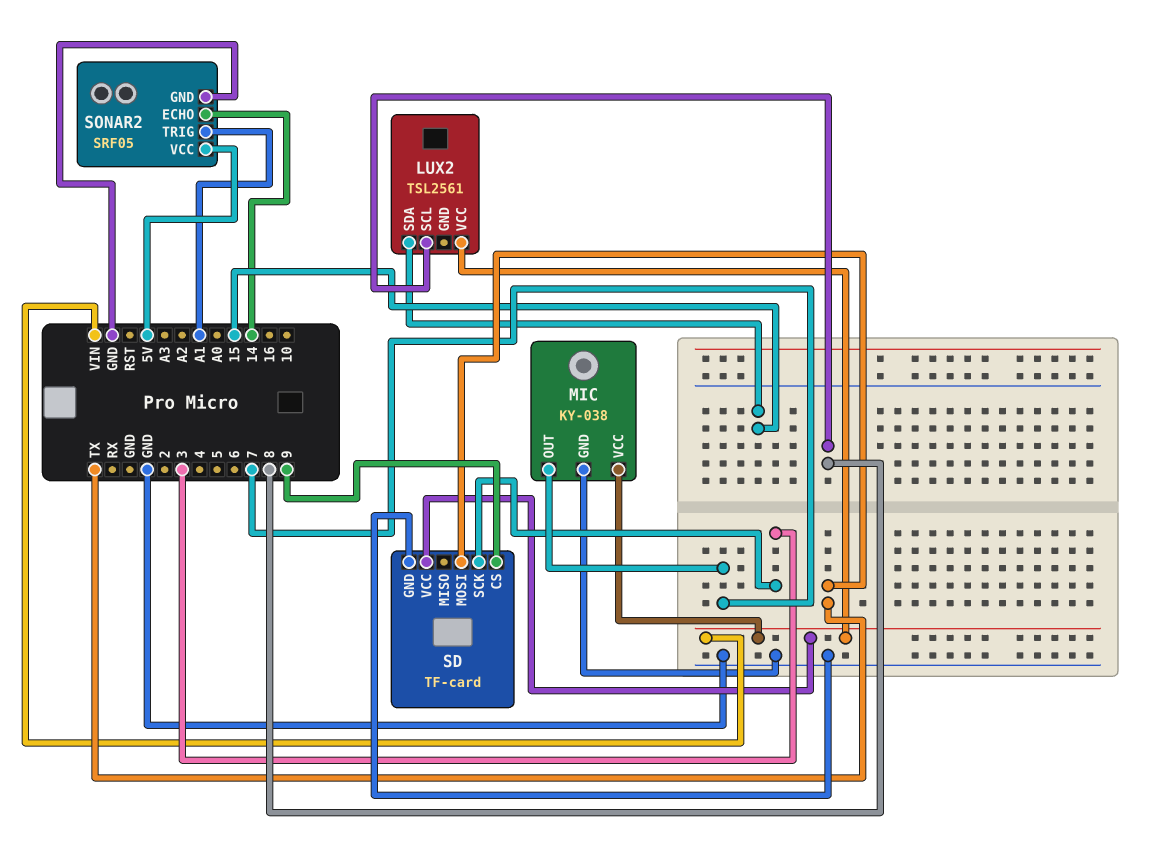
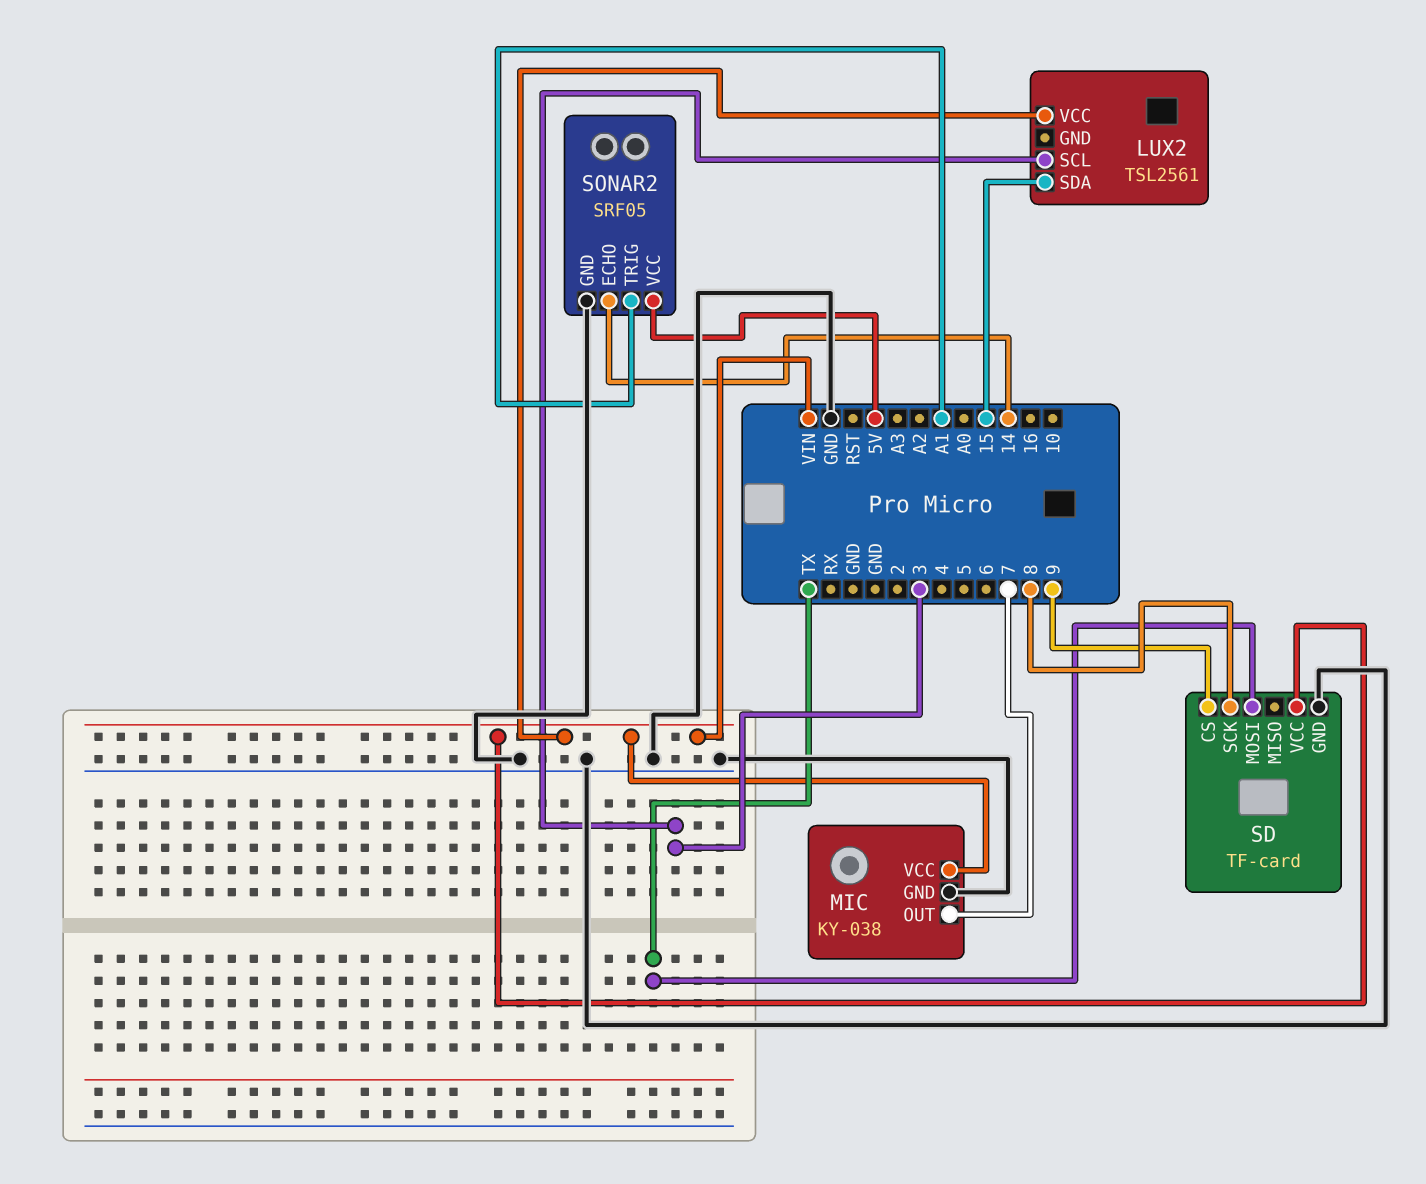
LUX2 pin SCL: 8 -> 3
SD pin SCK: 3 -> 8

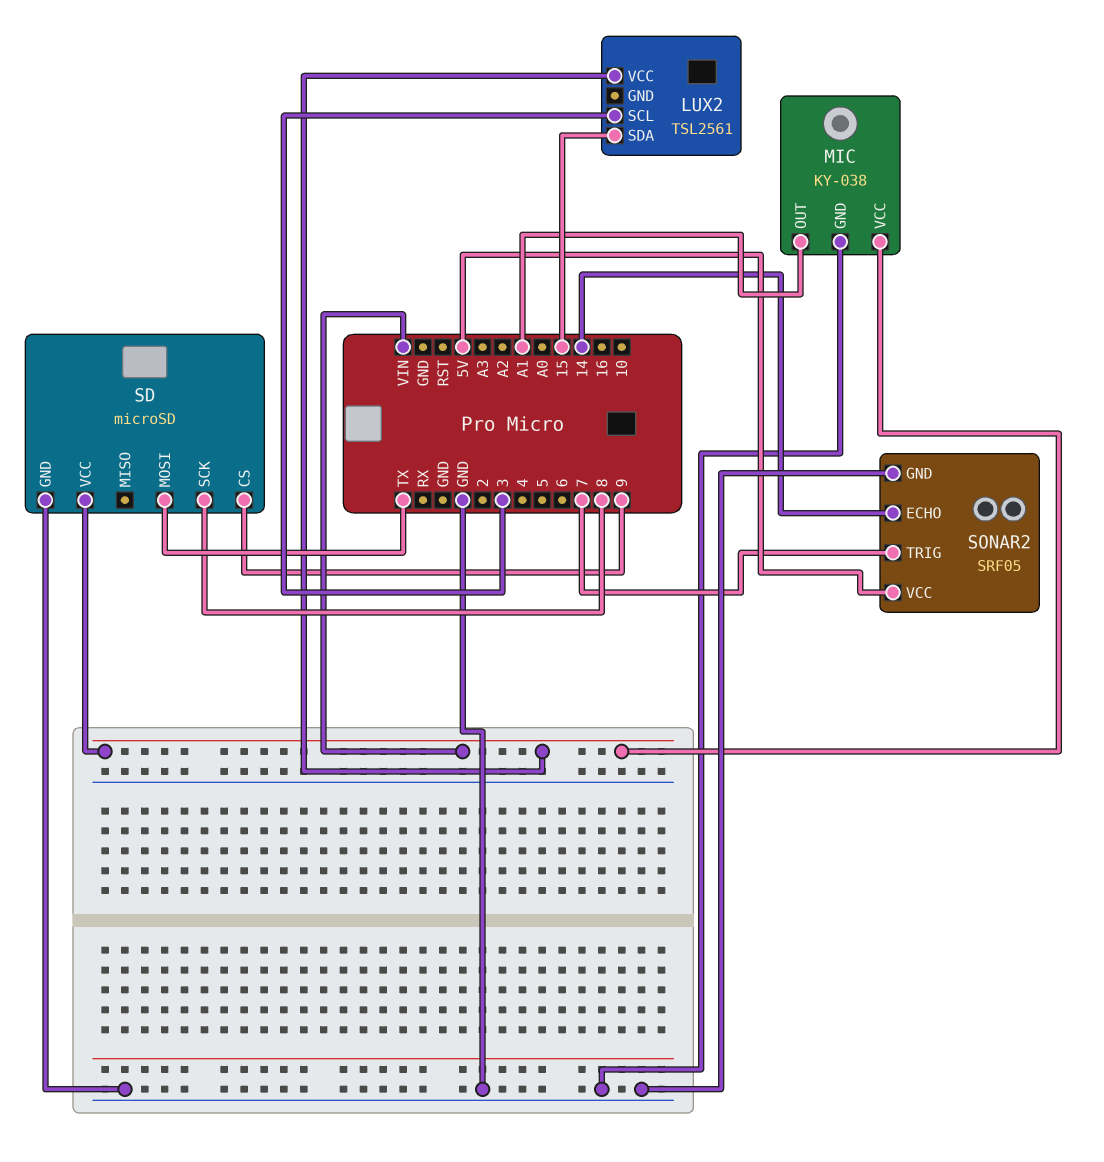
MIC pin OUT: 7 -> A1
SD: TF-card -> microSD
SONAR2 pin TRIG: A1 -> 7

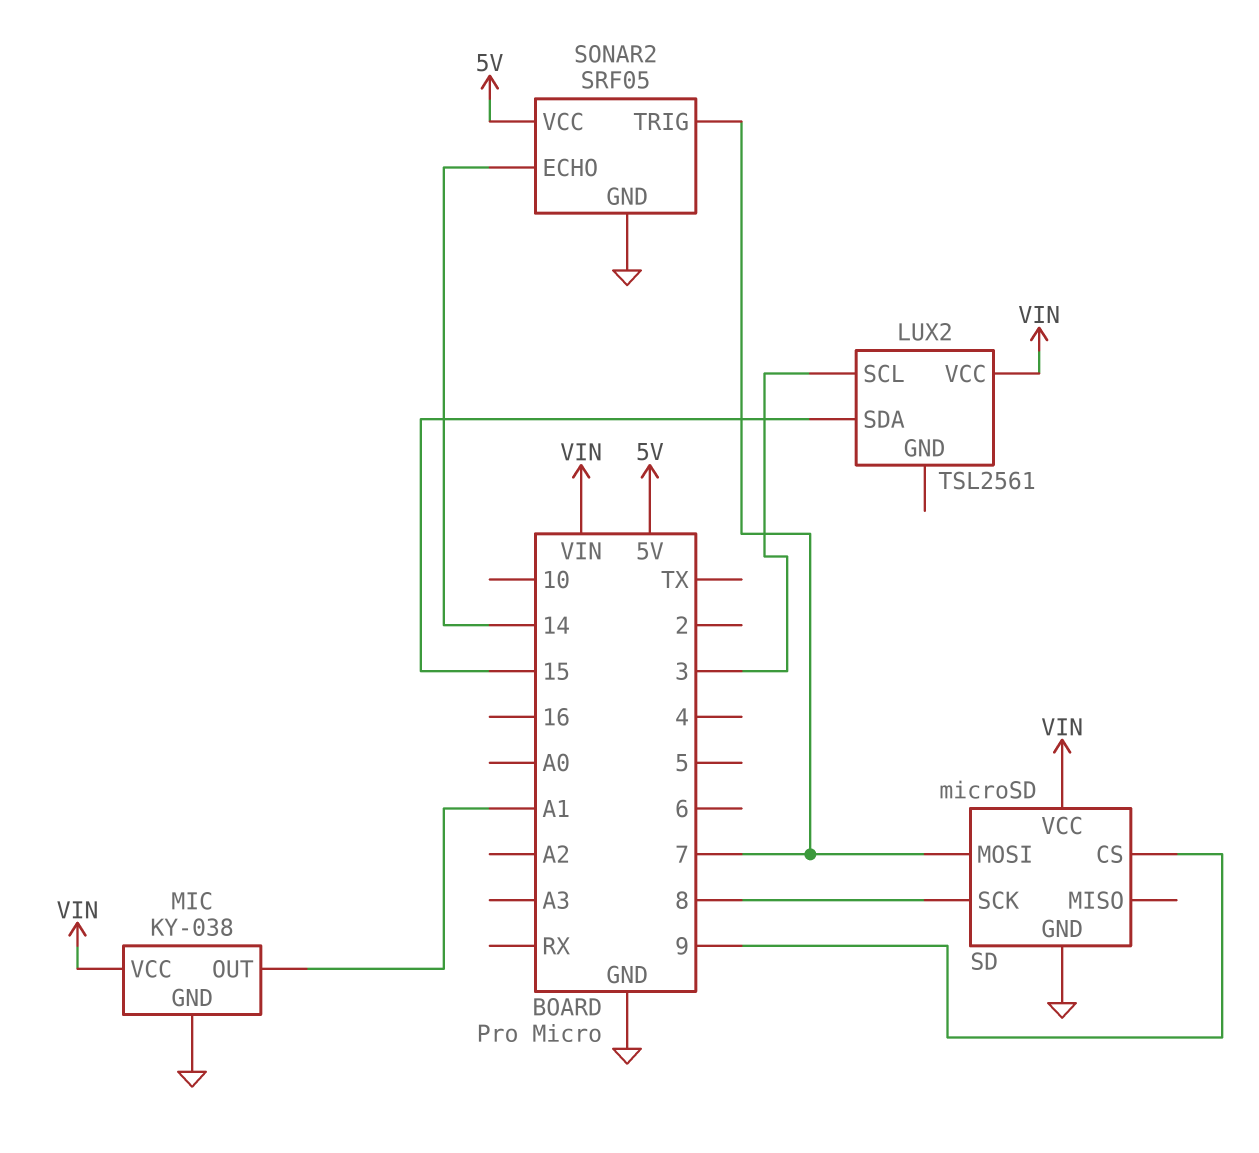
SD pin MOSI: TX -> 7

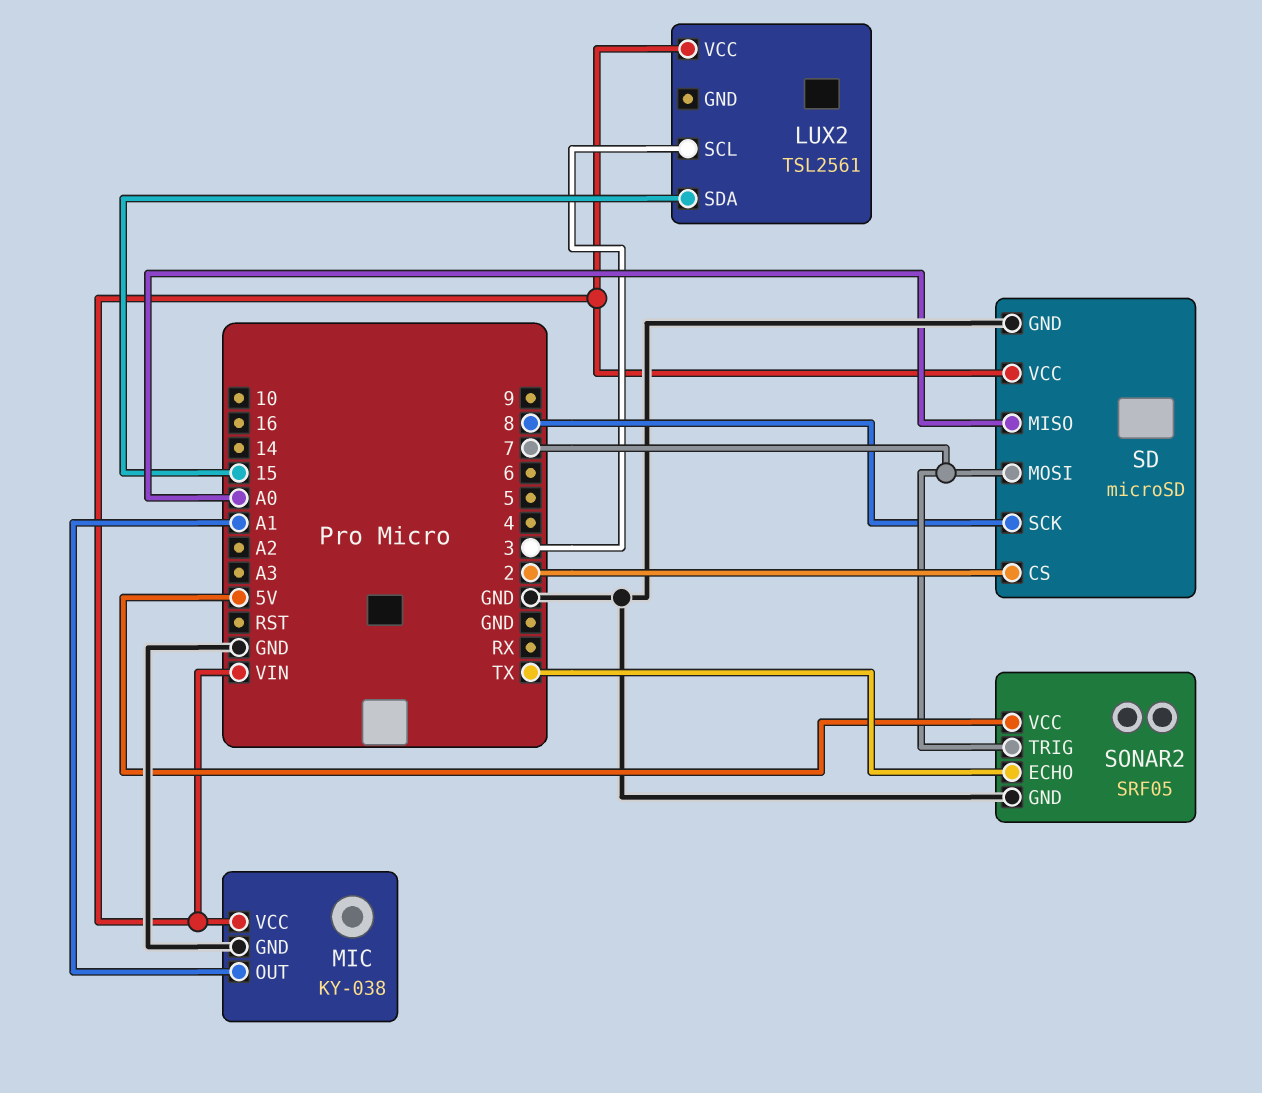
SD pin CS: 9 -> 2
SD pin MISO: none -> A0
SONAR2 pin ECHO: 14 -> TX

